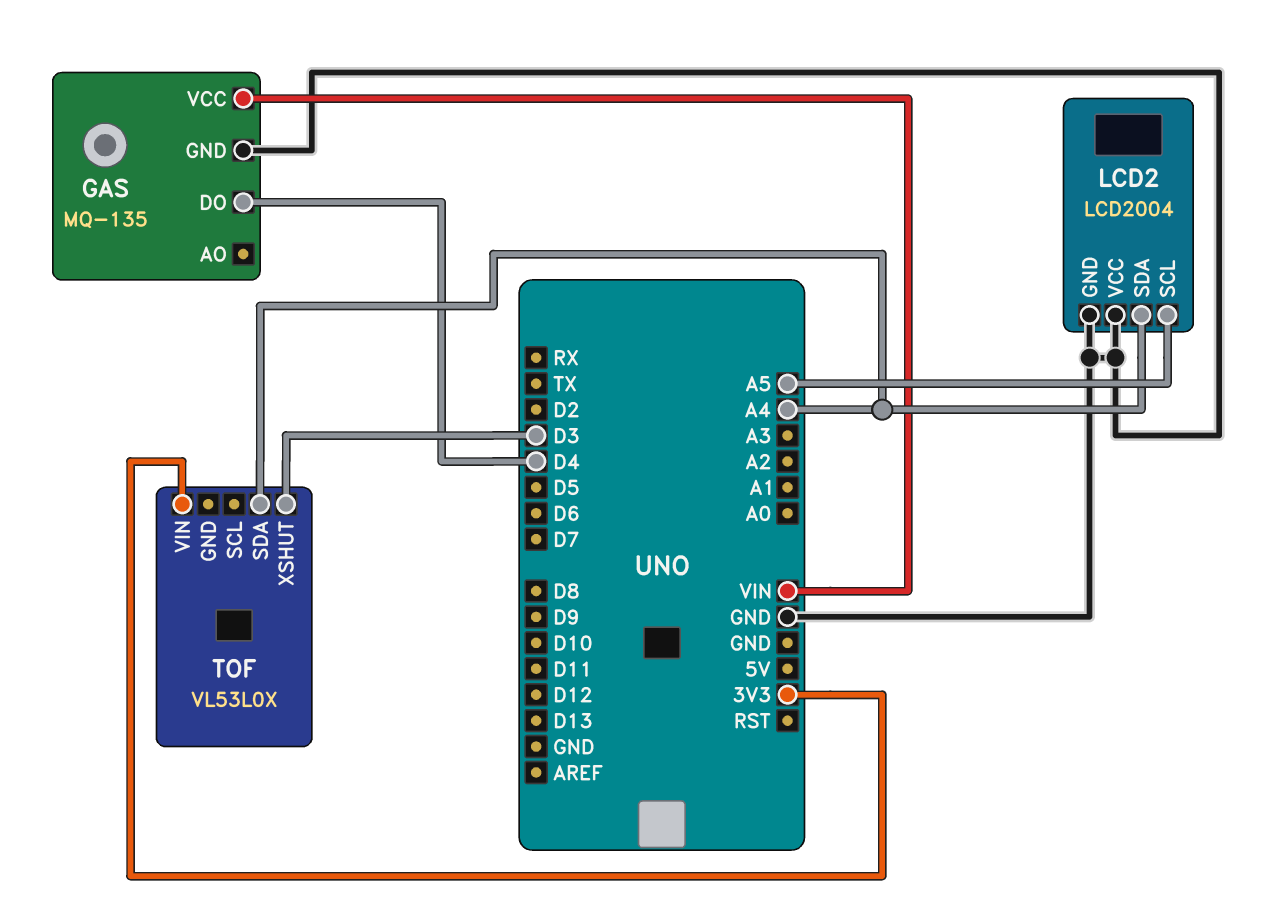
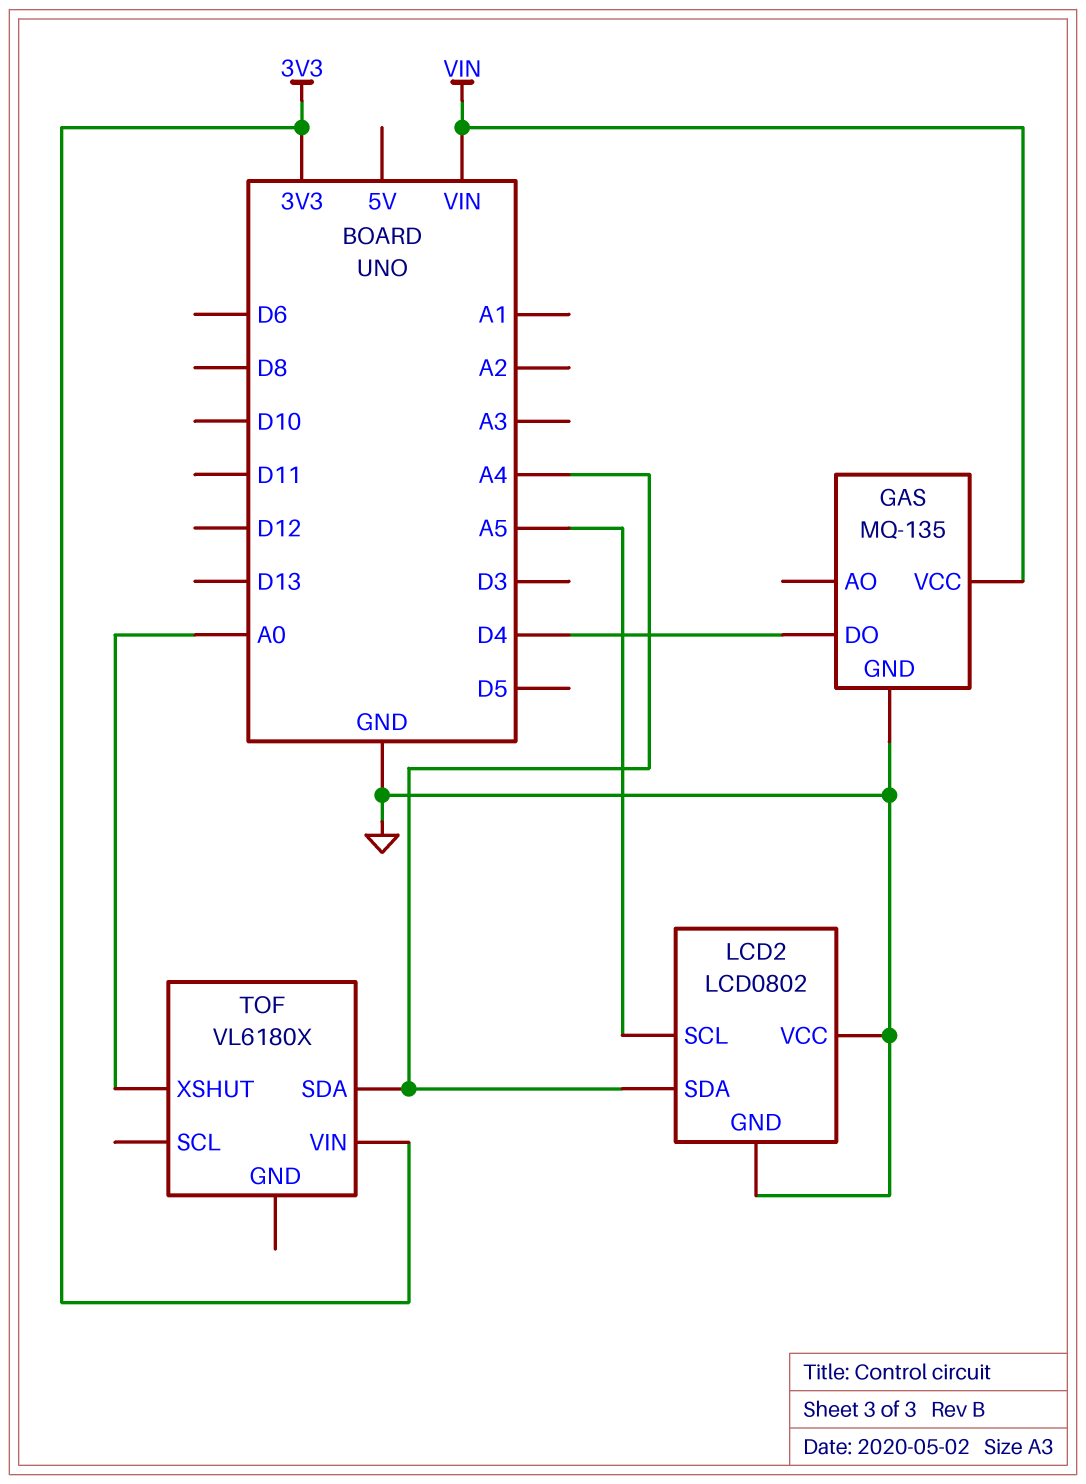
LCD2: LCD2004 -> LCD0802
TOF: VL53L0X -> VL6180X
TOF pin XSHUT: D3 -> A0

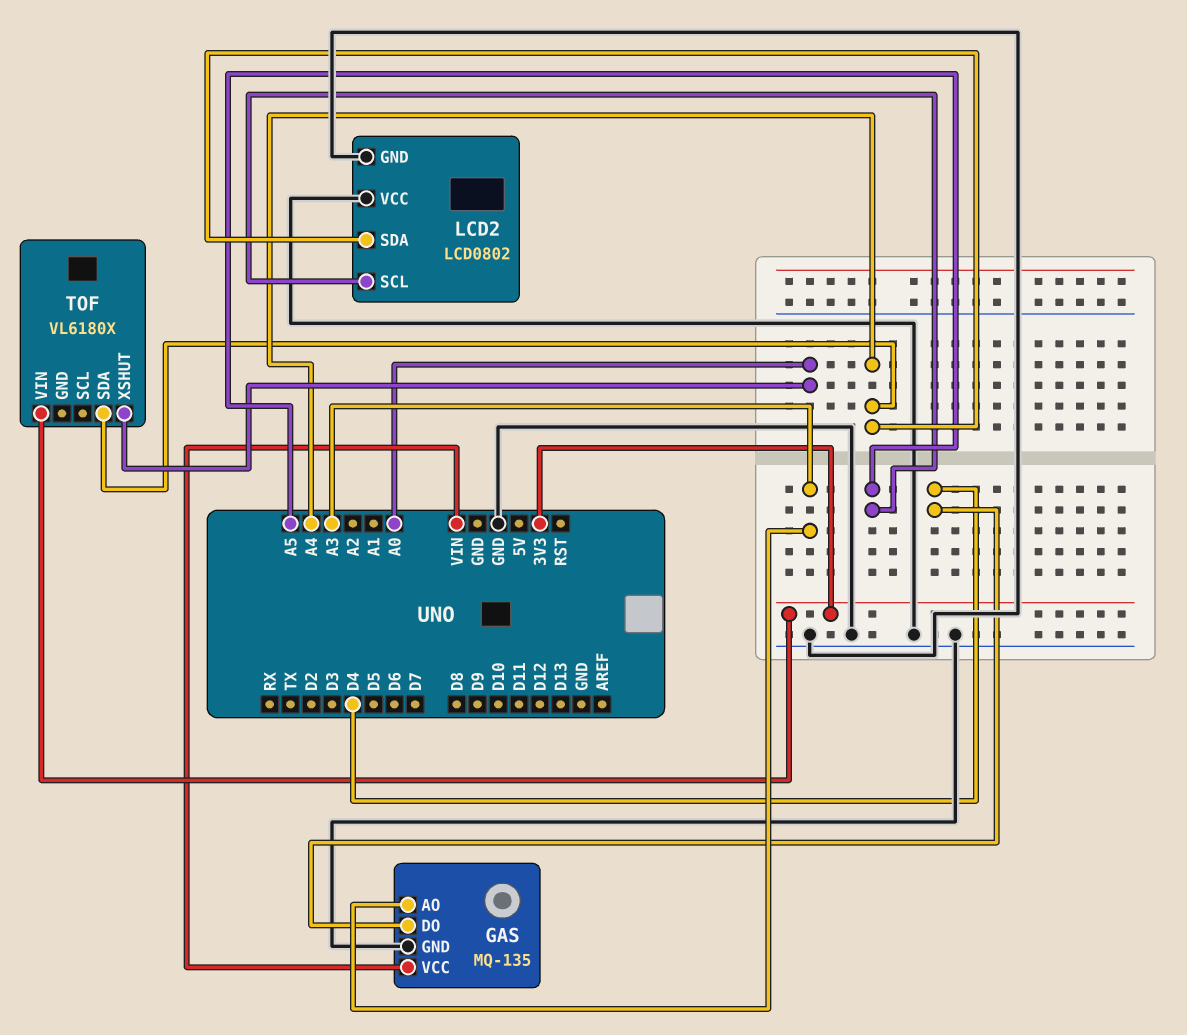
GAS pin AO: none -> A3

